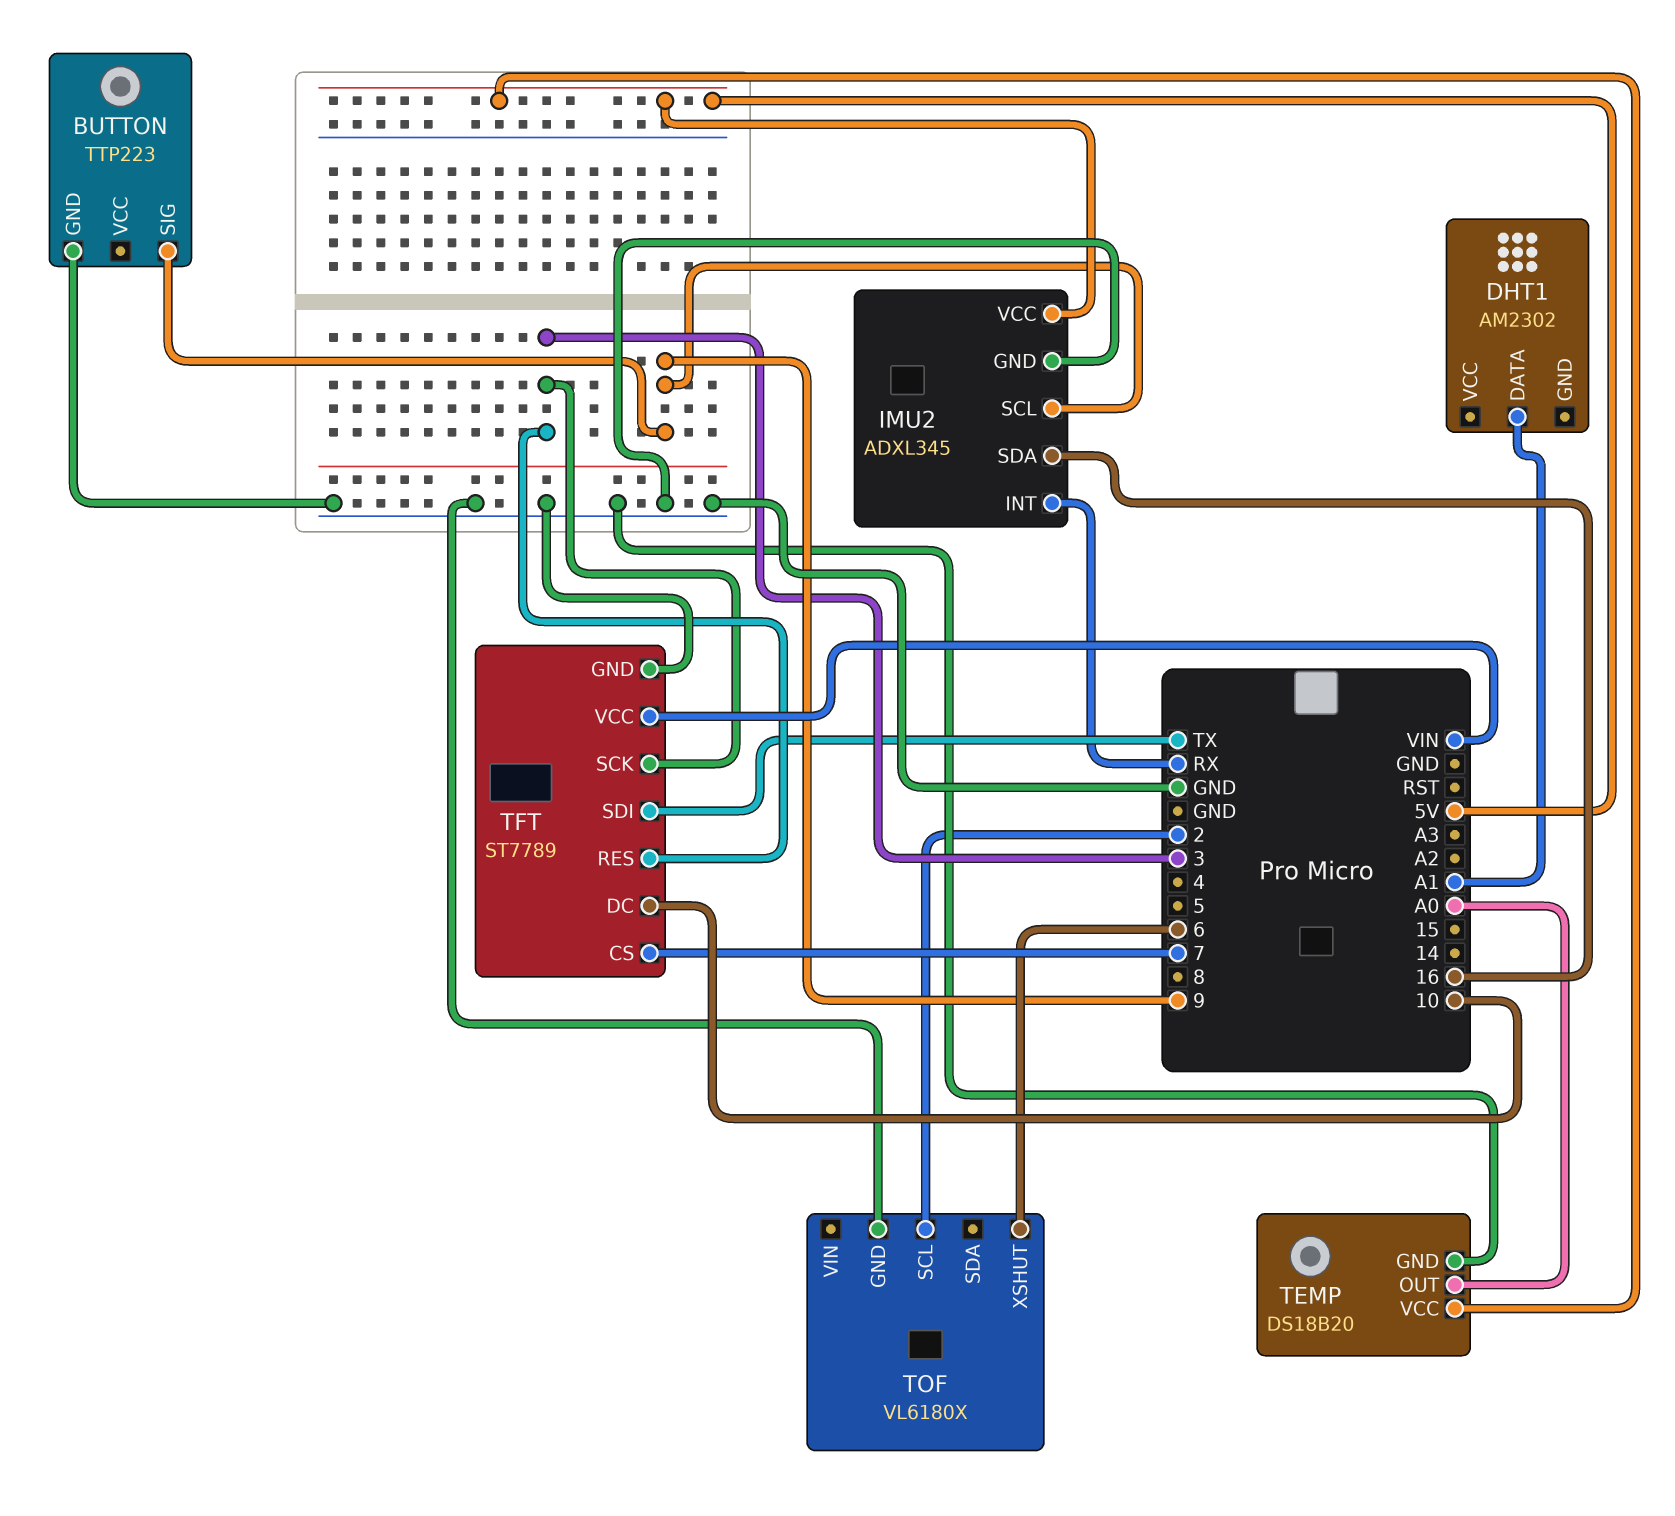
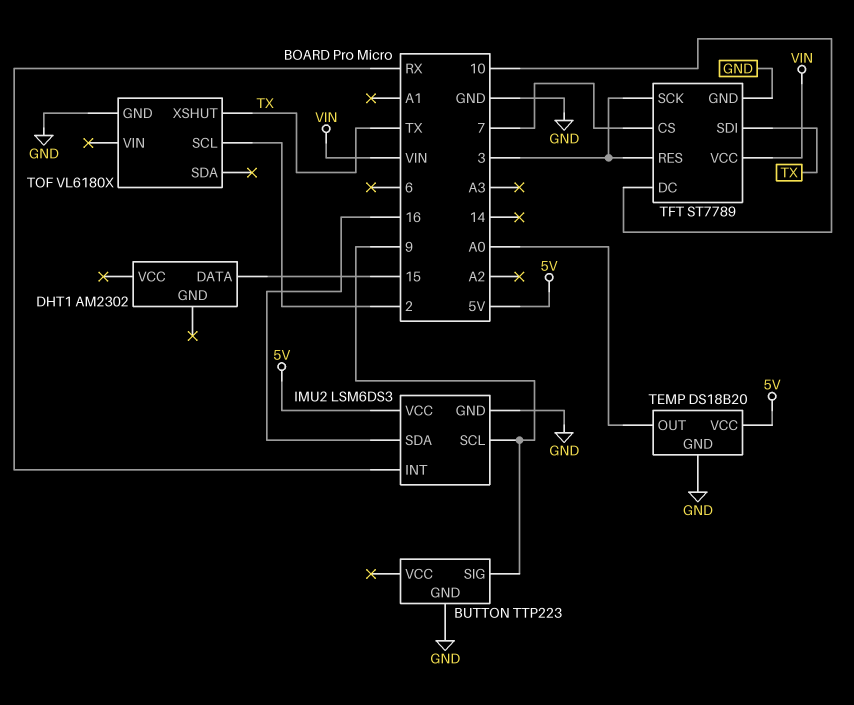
DHT1 pin DATA: A1 -> 15
IMU2: ADXL345 -> LSM6DS3
TOF pin XSHUT: 6 -> TX

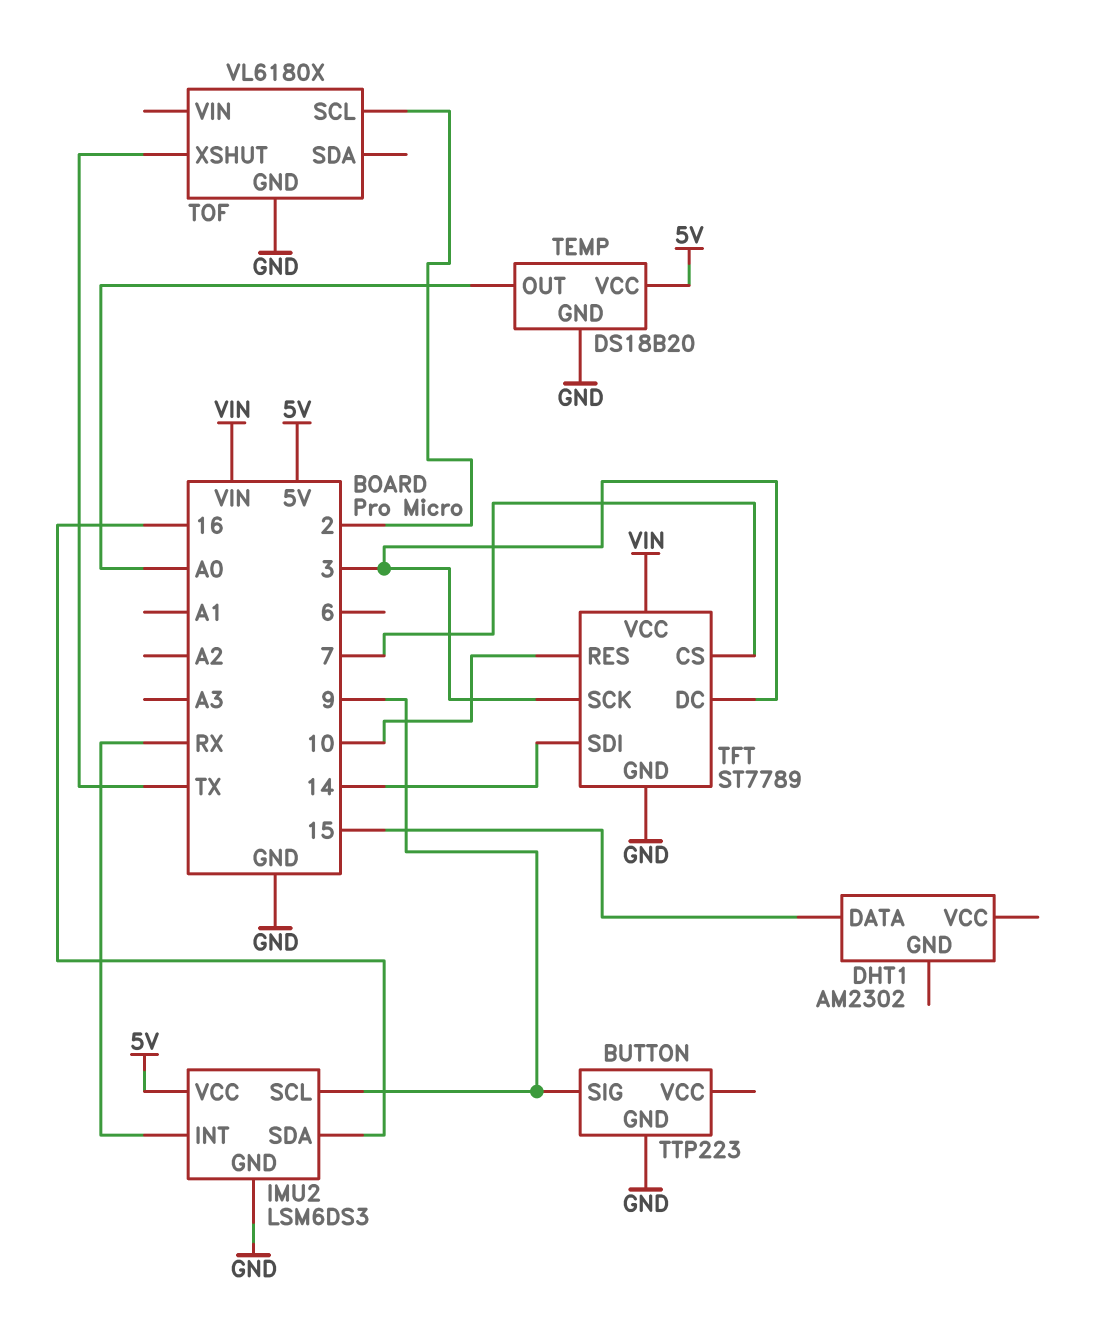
TFT pin DC: 10 -> 3
TFT pin RES: 3 -> 10
TFT pin SDI: TX -> 14

